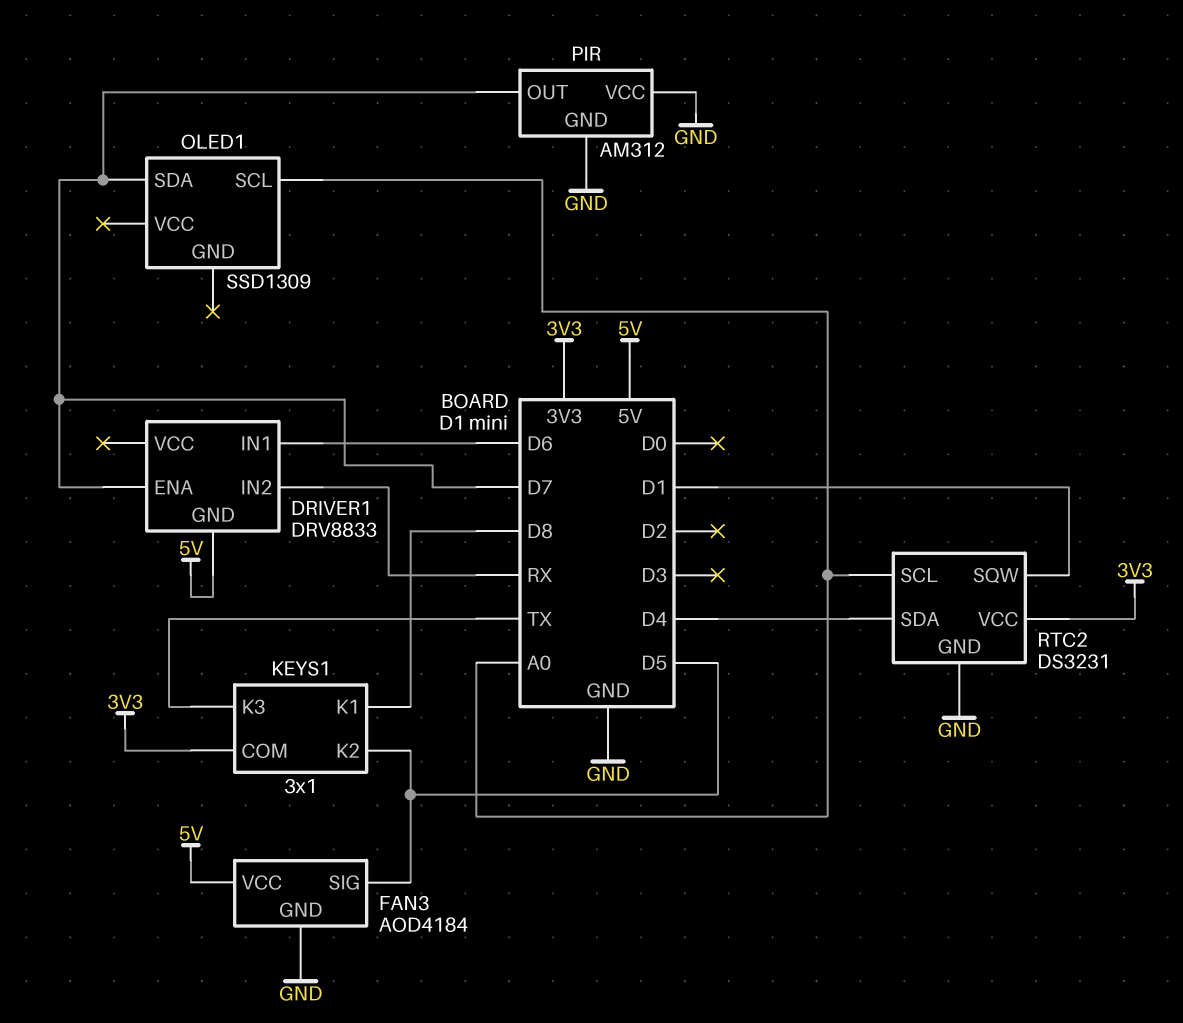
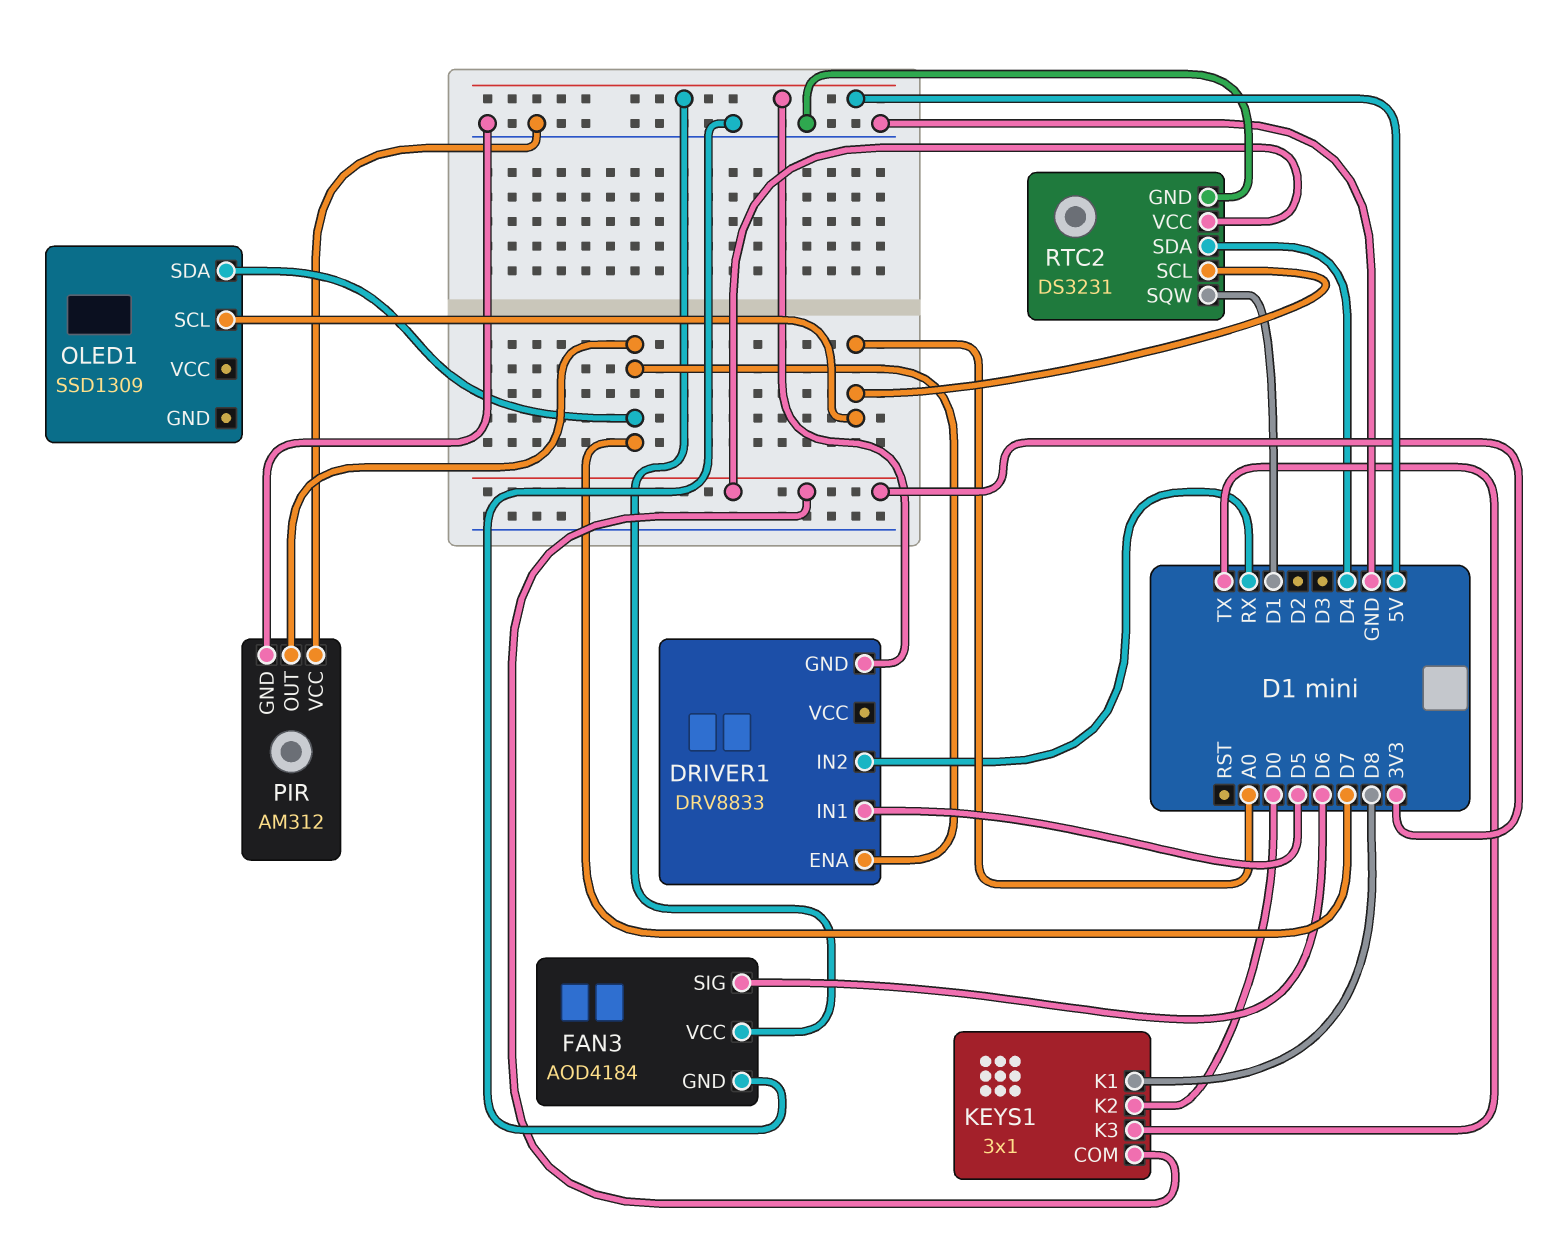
DRIVER1 pin IN1: D6 -> D5
FAN3 pin SIG: D5 -> D6
KEYS1 pin K2: D5 -> D0

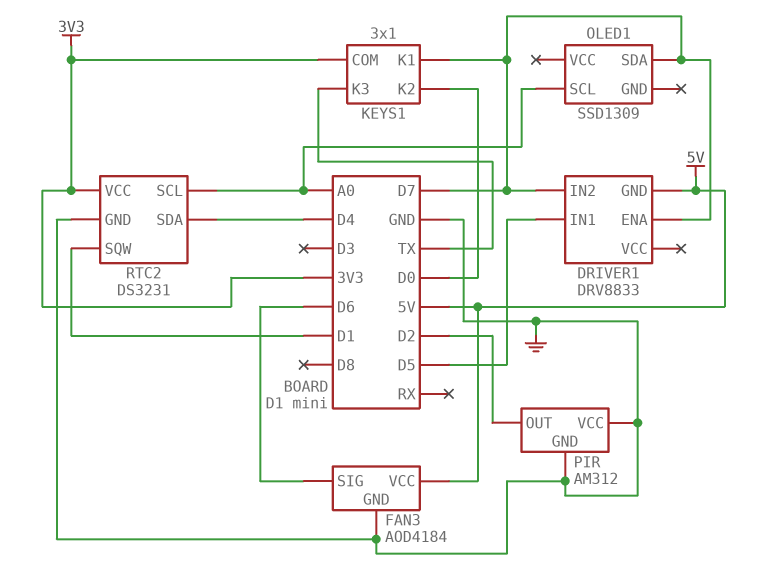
DRIVER1 pin IN2: RX -> D7
KEYS1 pin K1: D8 -> D7
PIR pin OUT: D7 -> D2

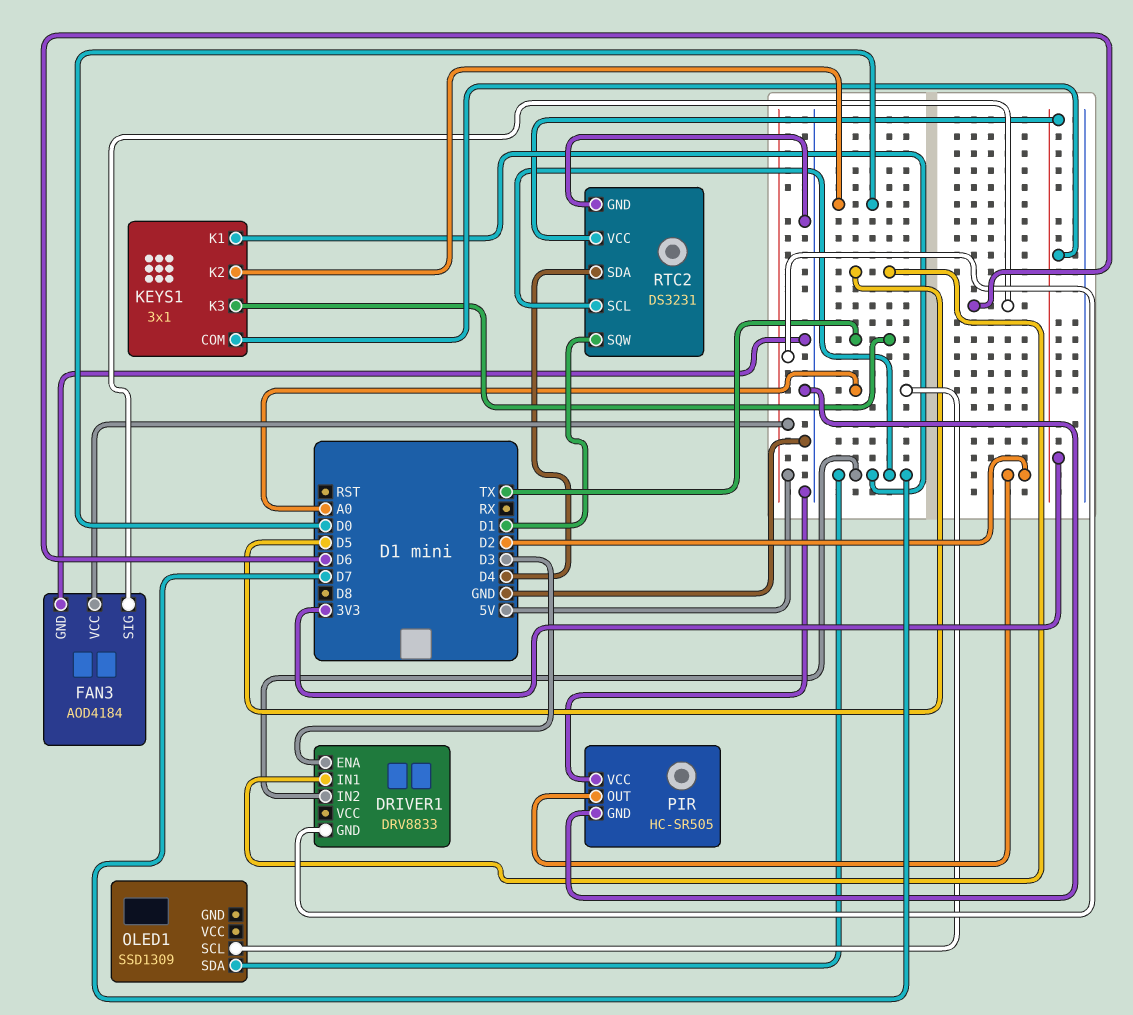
DRIVER1 pin ENA: D7 -> D3
PIR: AM312 -> HC-SR505
RTC2 pin SCL: A0 -> D7

